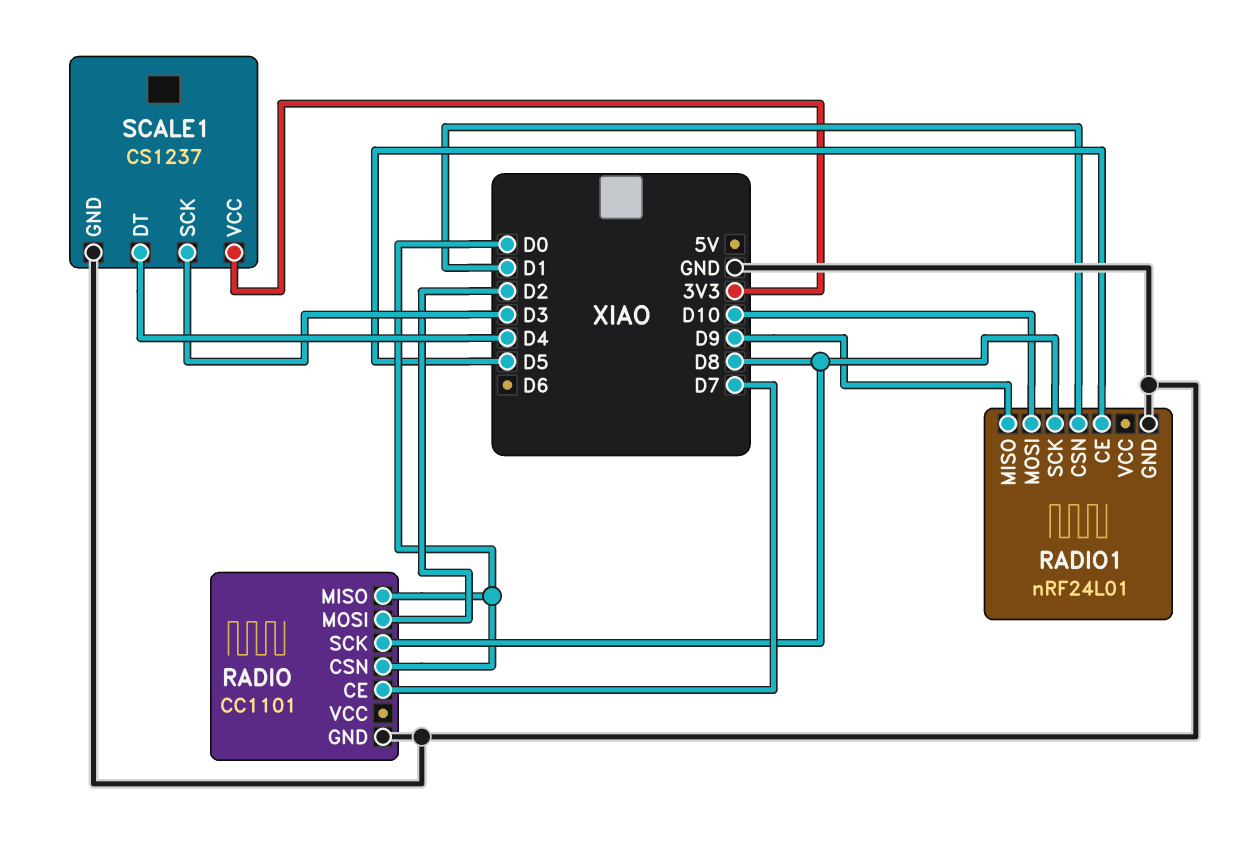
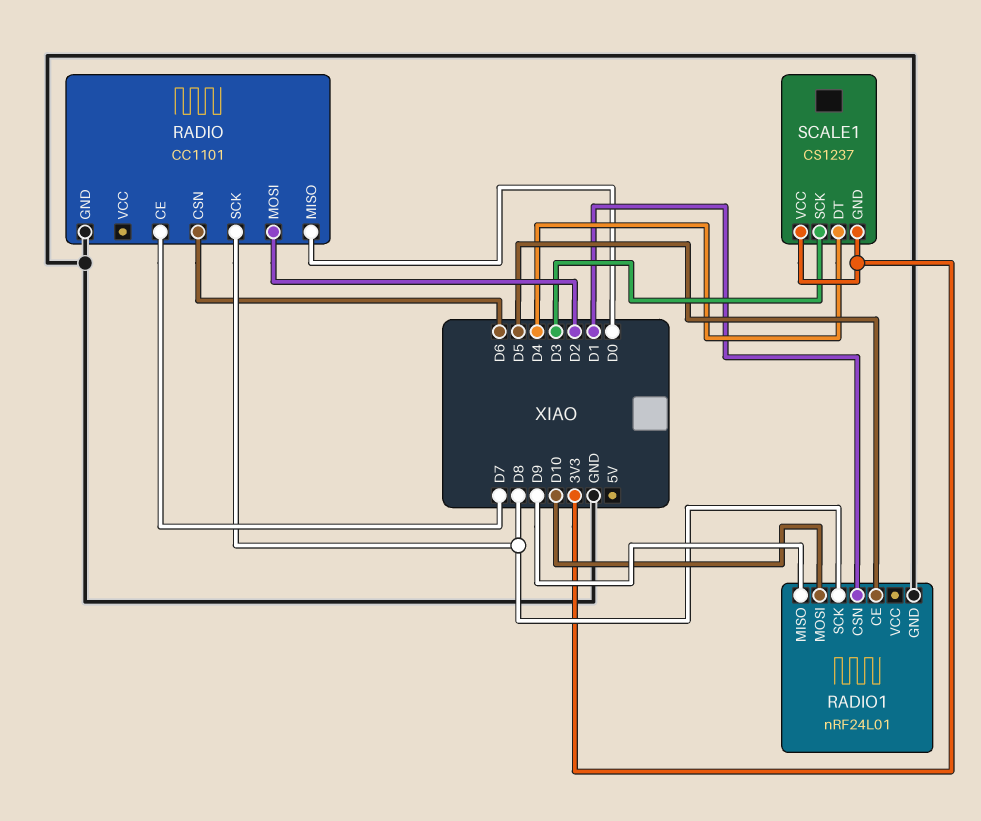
RADIO pin CSN: D0 -> D6
SCALE1 pin GND: GND -> 3V3

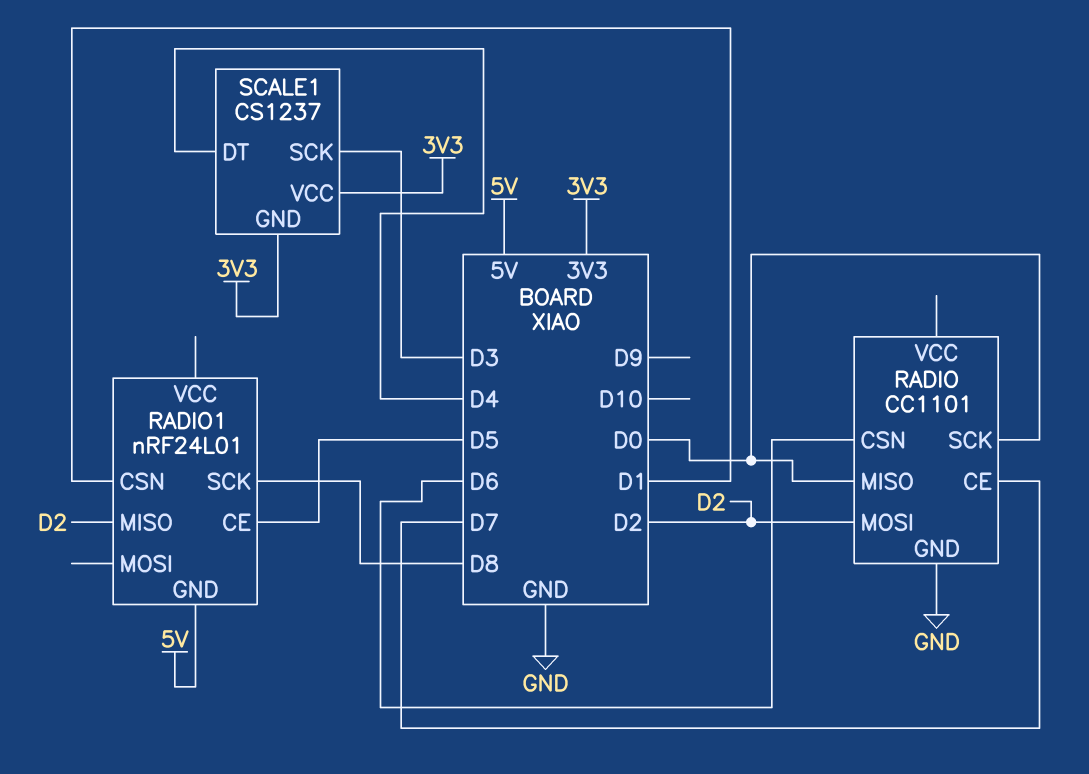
RADIO pin SCK: D8 -> D0
RADIO1 pin GND: GND -> 5V
RADIO1 pin MISO: D9 -> D2
RADIO1 pin MOSI: D10 -> none

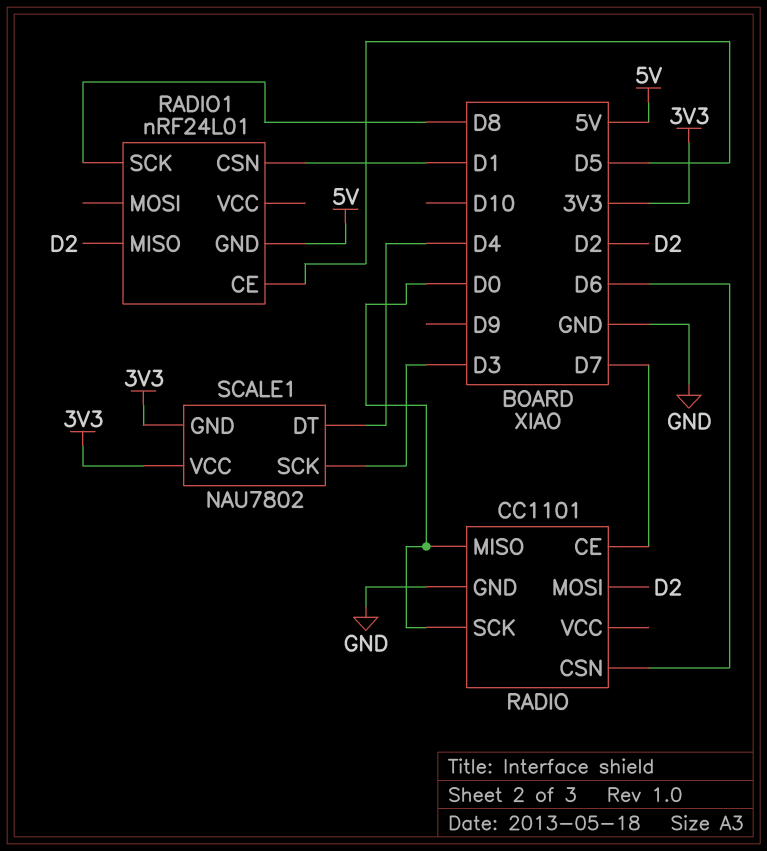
SCALE1: CS1237 -> NAU7802

